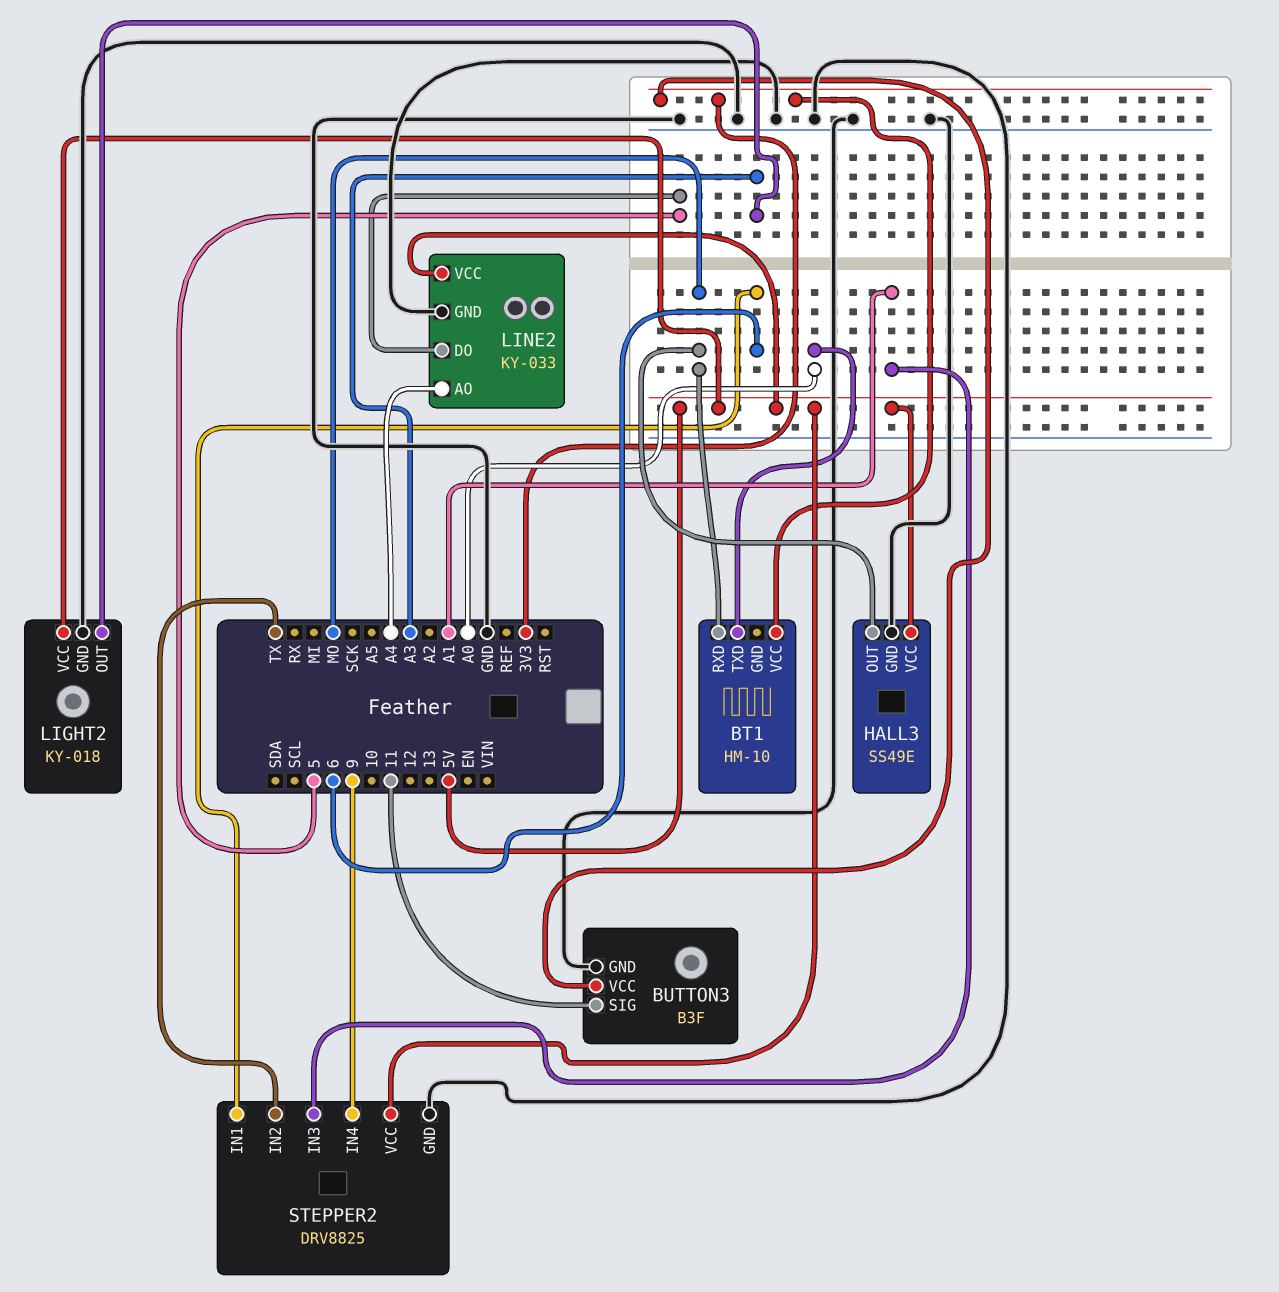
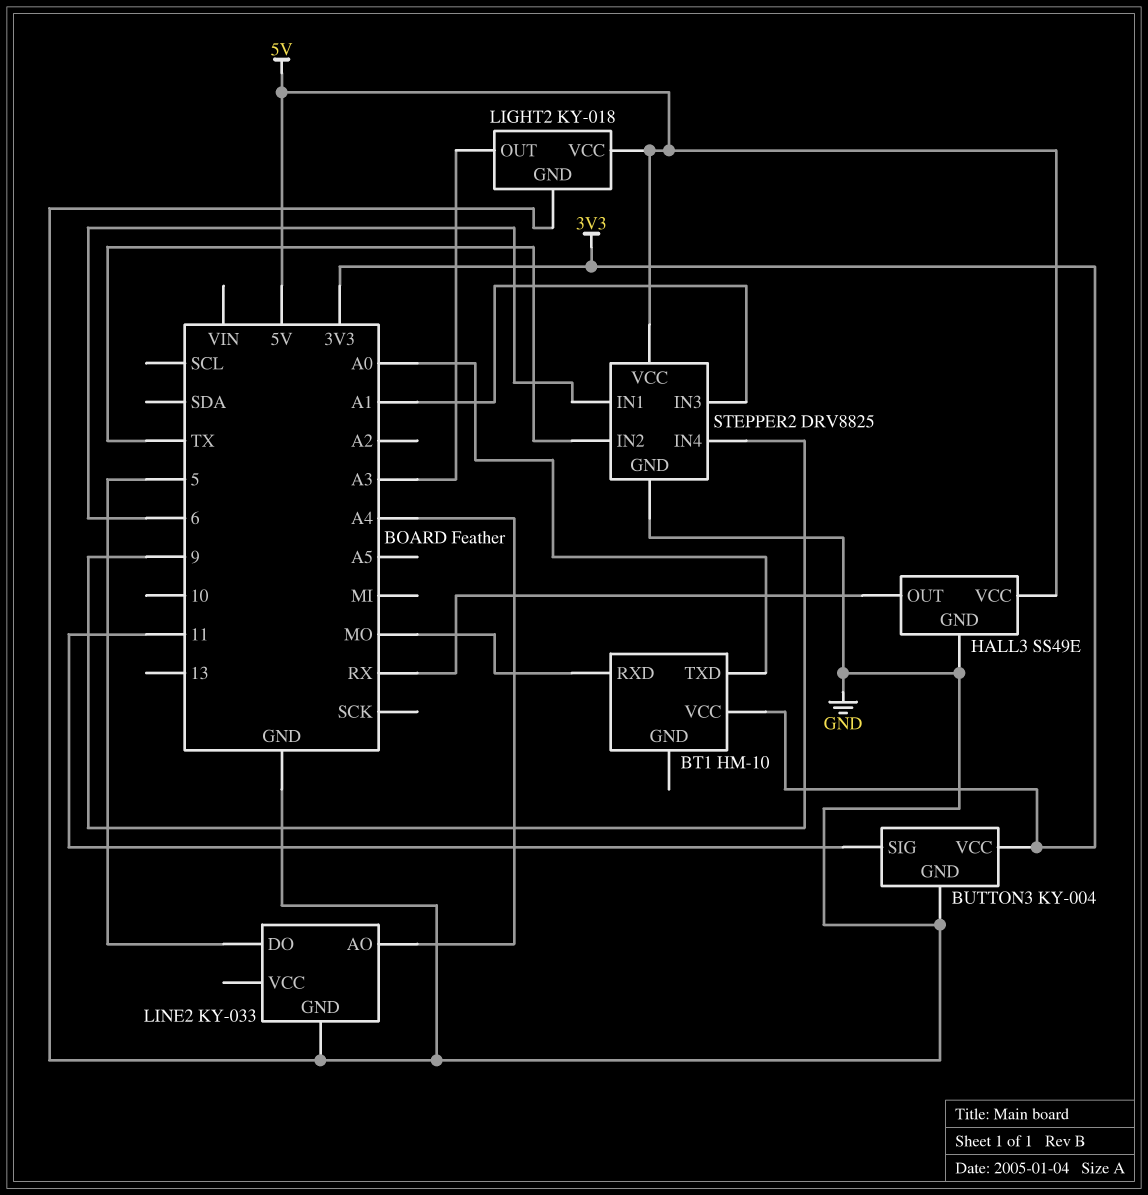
BUTTON3: B3F -> KY-004
HALL3 pin OUT: MO -> RX
LINE2 pin VCC: 5V -> none

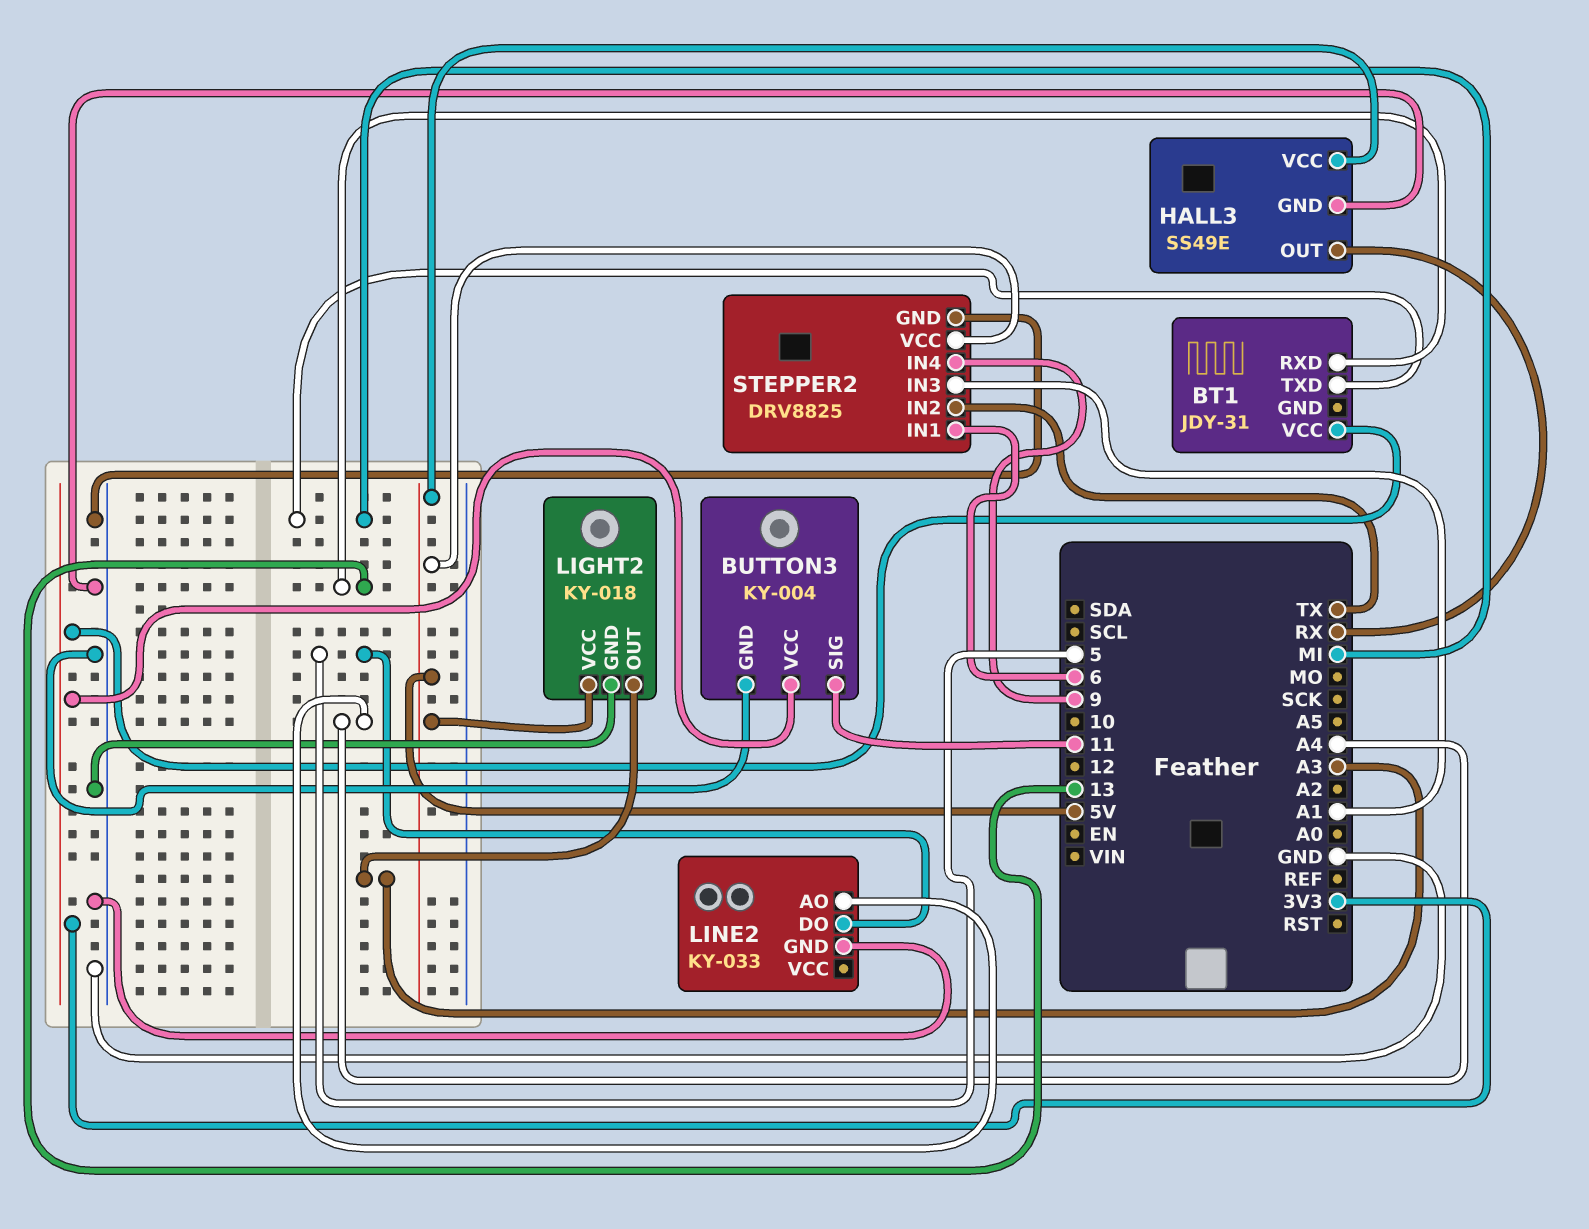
BT1: HM-10 -> JDY-31
BT1 pin RXD: MO -> 13
BT1 pin TXD: A0 -> MI

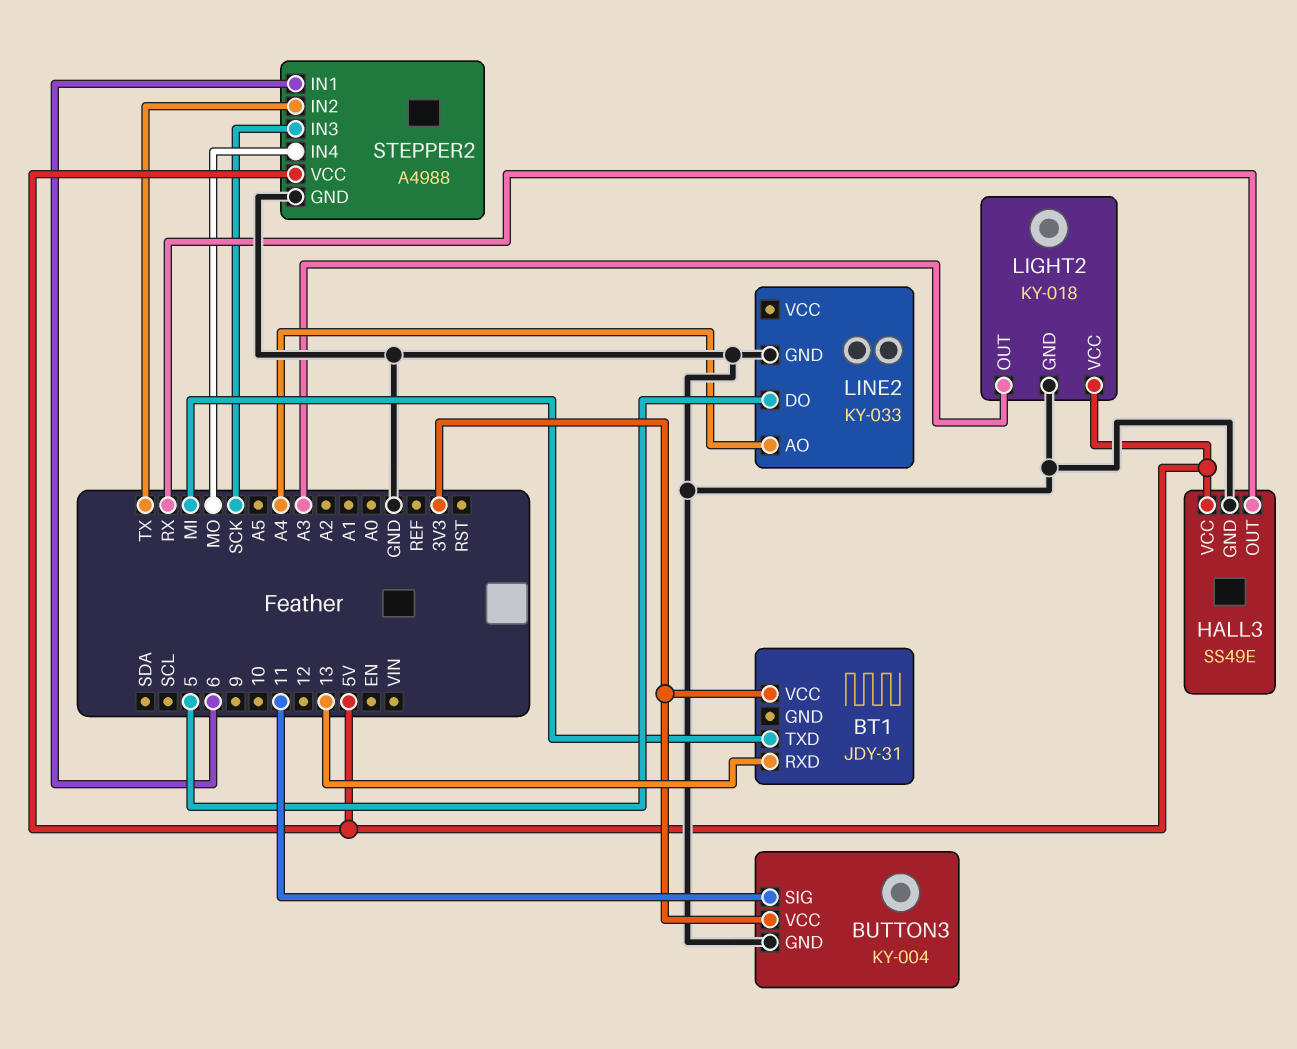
STEPPER2: DRV8825 -> A4988
STEPPER2 pin IN3: A1 -> SCK
STEPPER2 pin IN4: 9 -> MO

